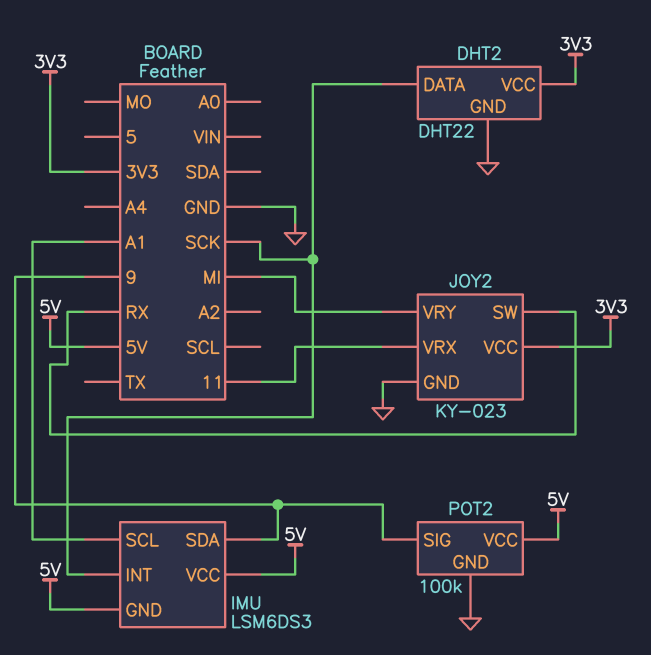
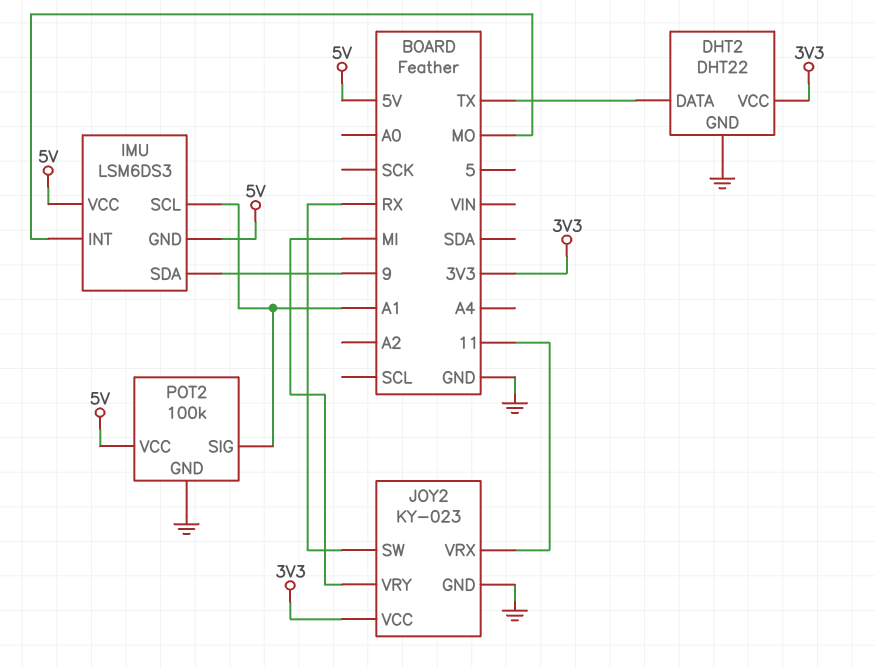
DHT2 pin DATA: SCK -> TX
IMU pin INT: SCK -> MO
POT2 pin SIG: 9 -> A1

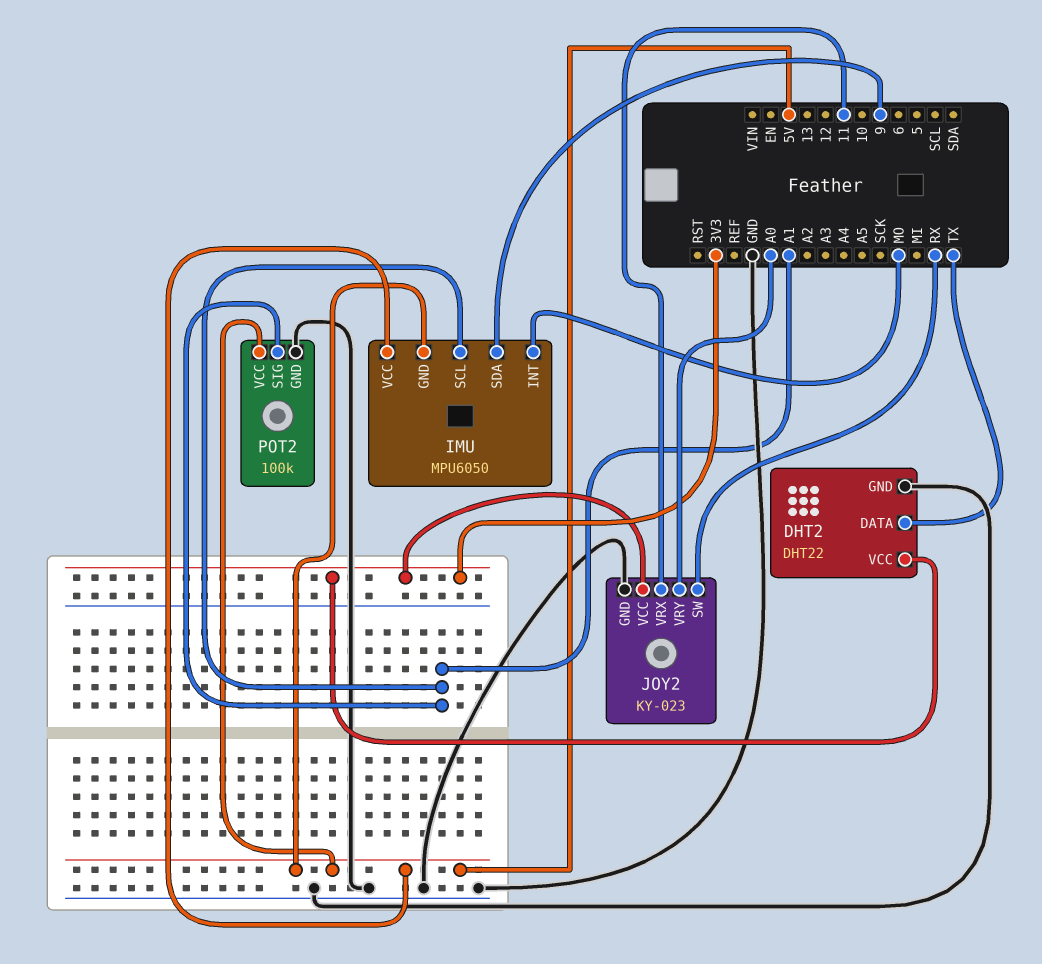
IMU: LSM6DS3 -> MPU6050
JOY2 pin VRY: MI -> A0

